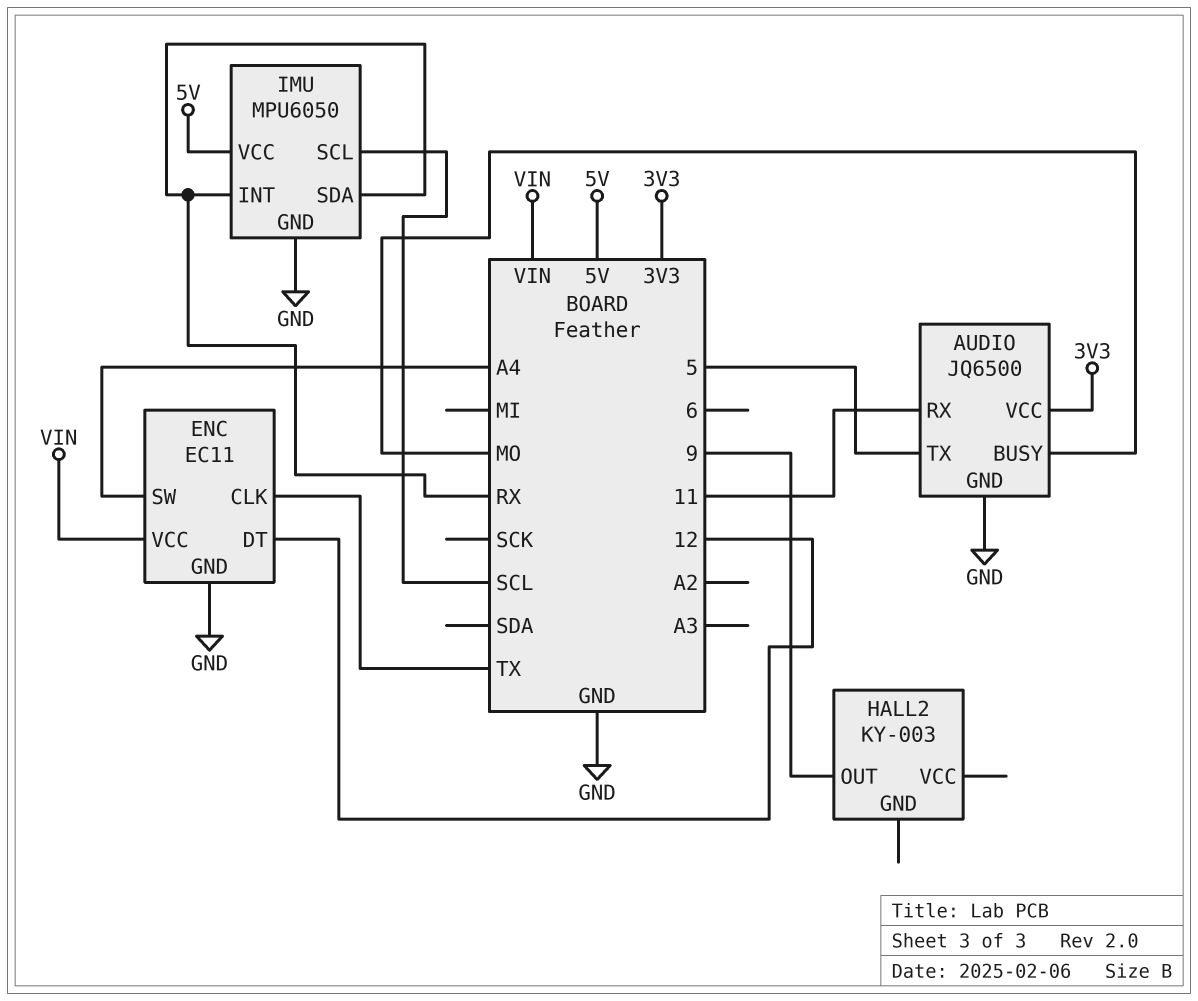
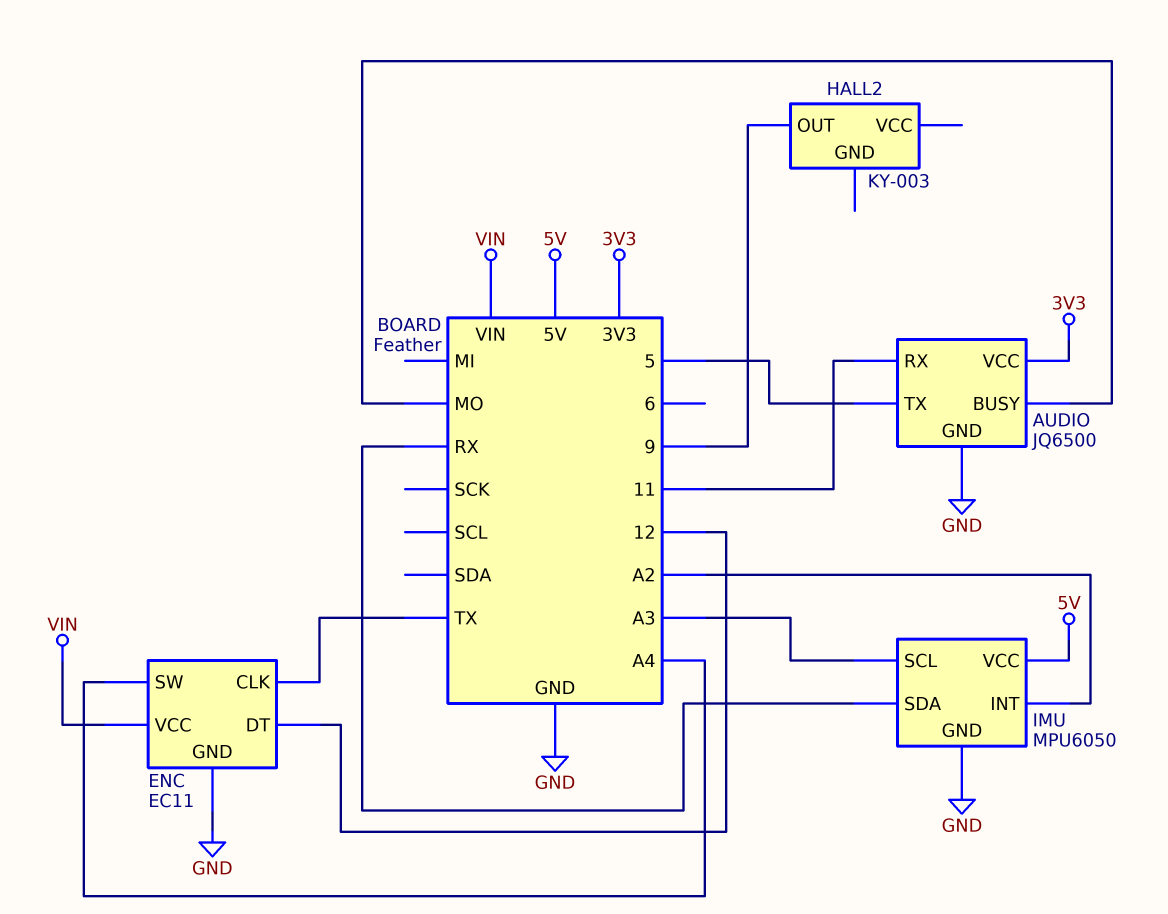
IMU pin INT: RX -> A2
IMU pin SCL: SCL -> A3

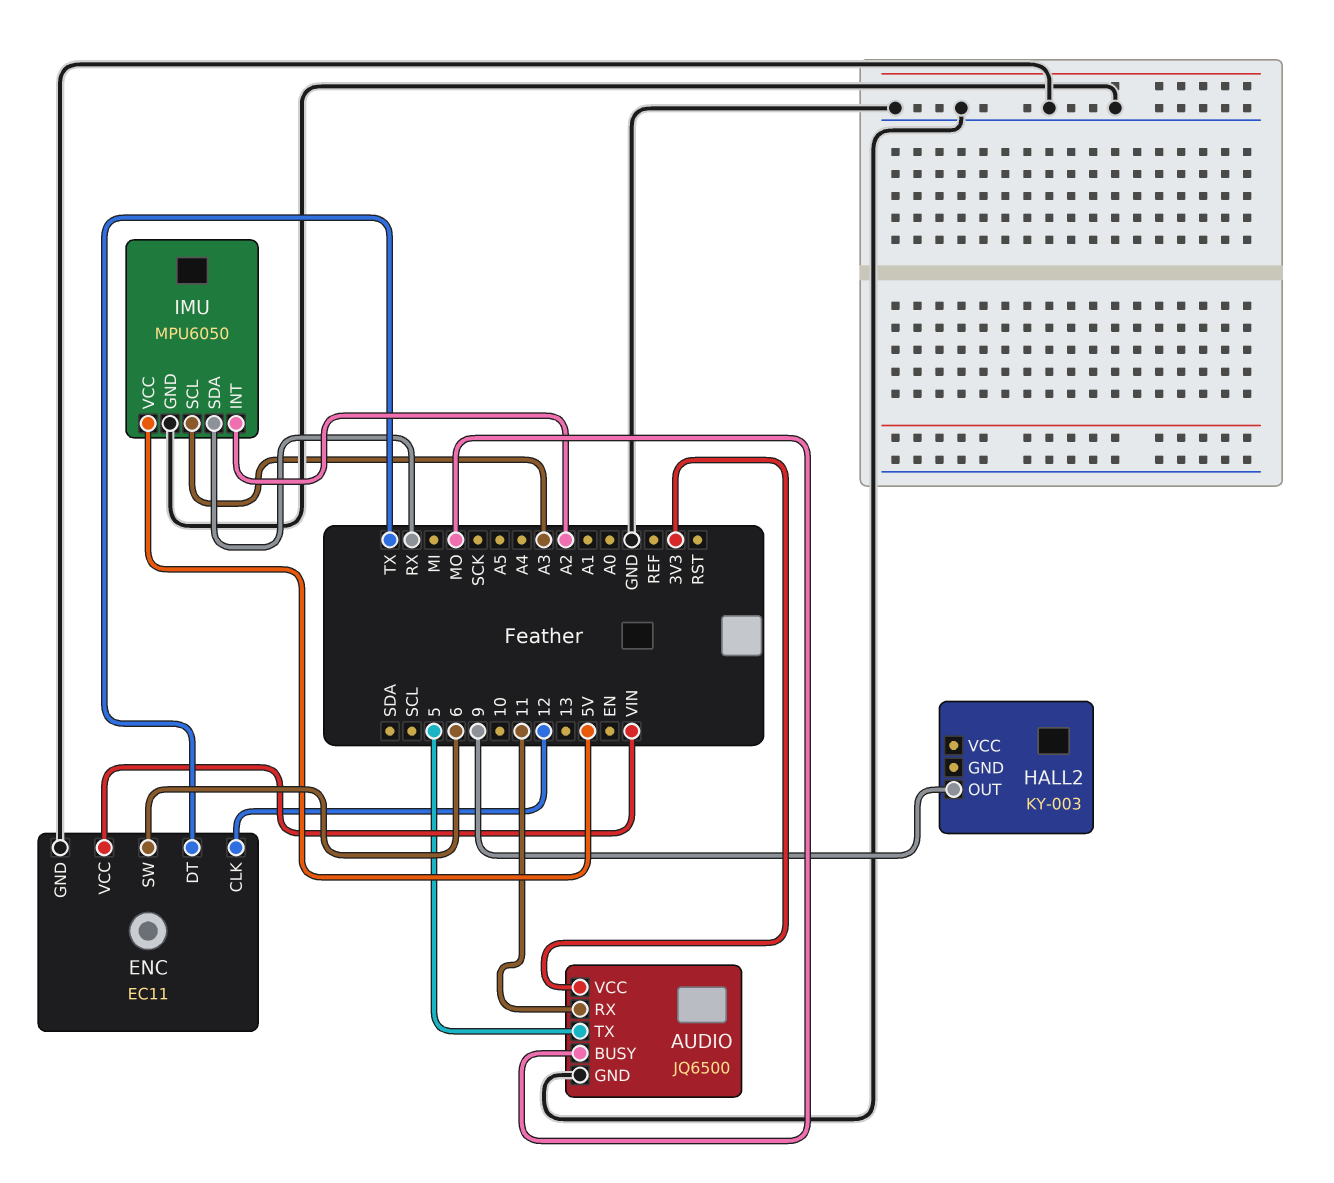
ENC pin CLK: TX -> 12
ENC pin DT: 12 -> TX
ENC pin SW: A4 -> 6

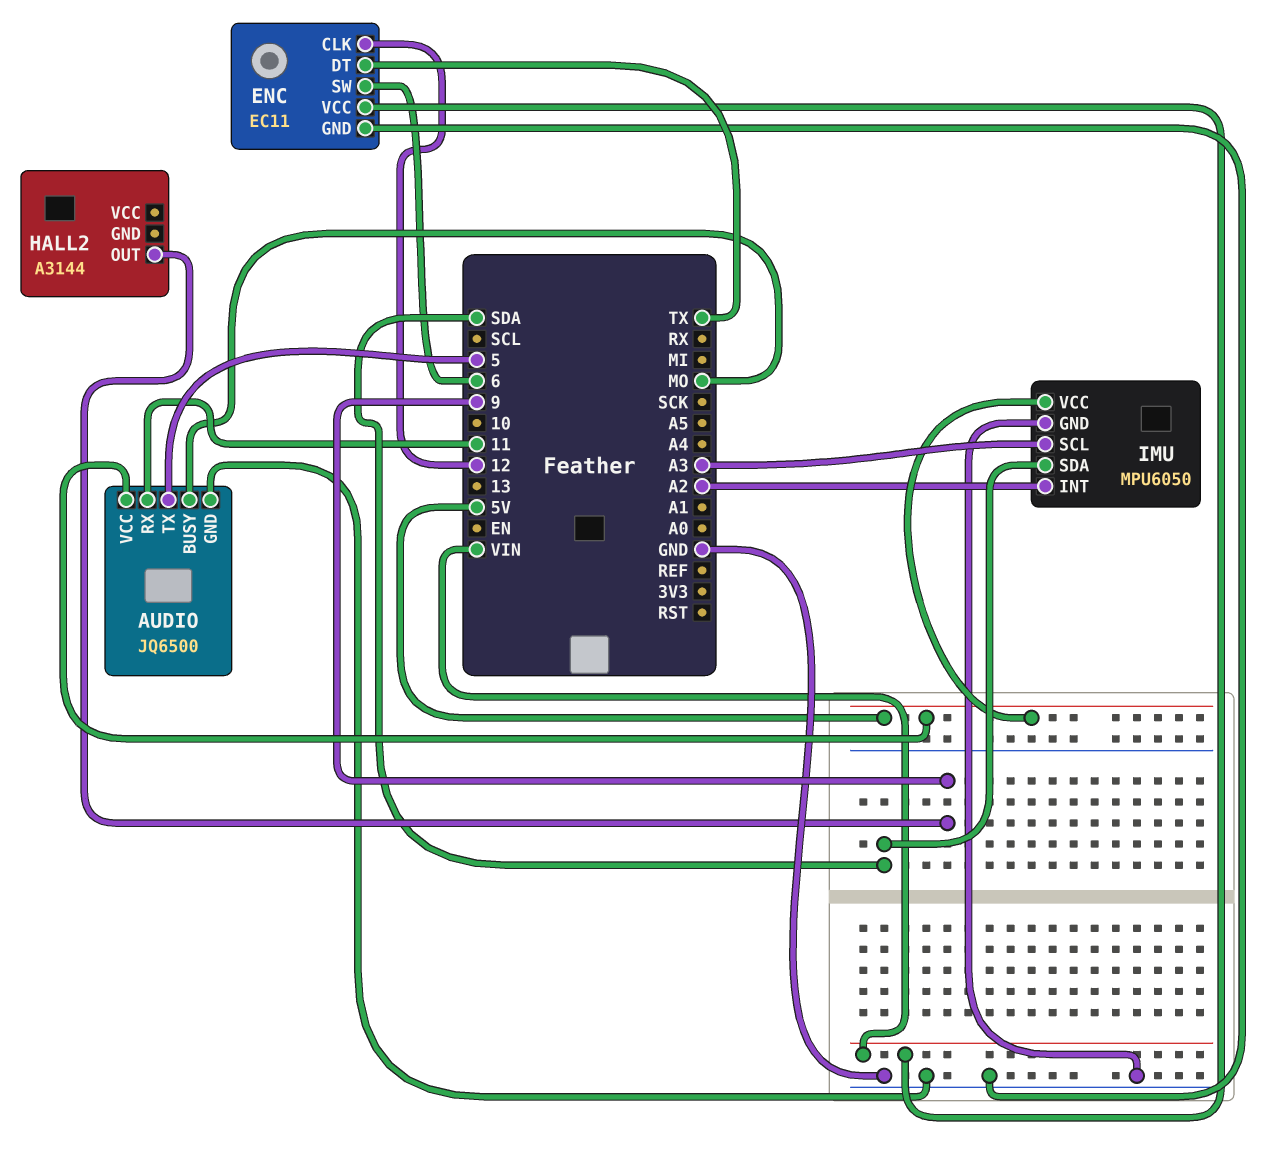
AUDIO pin VCC: 3V3 -> 5V
HALL2: KY-003 -> A3144
IMU pin SDA: RX -> SDA

